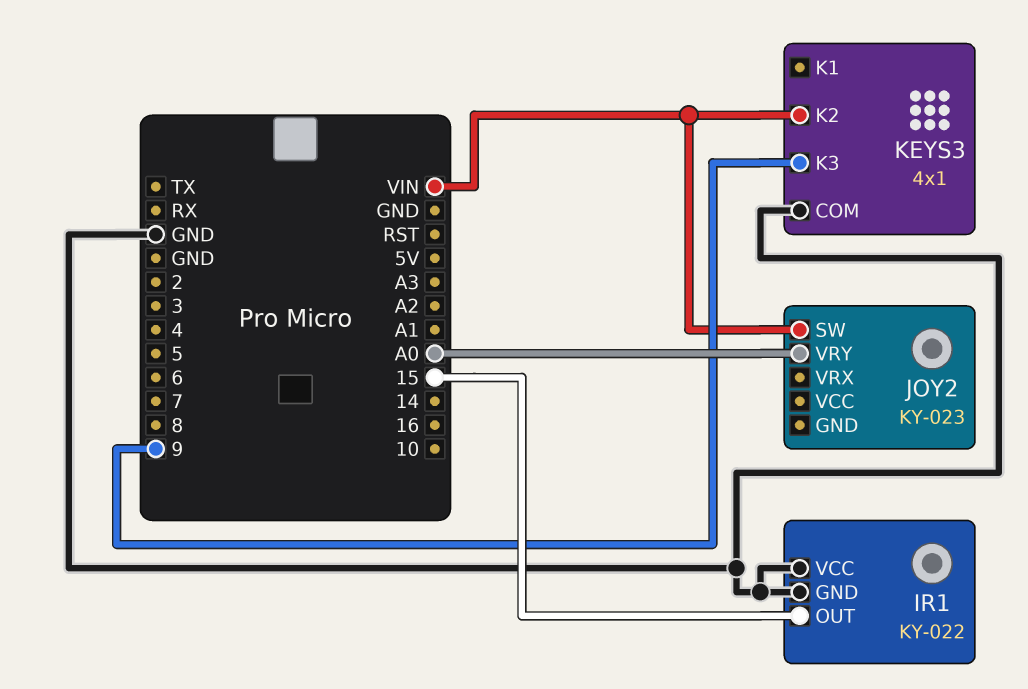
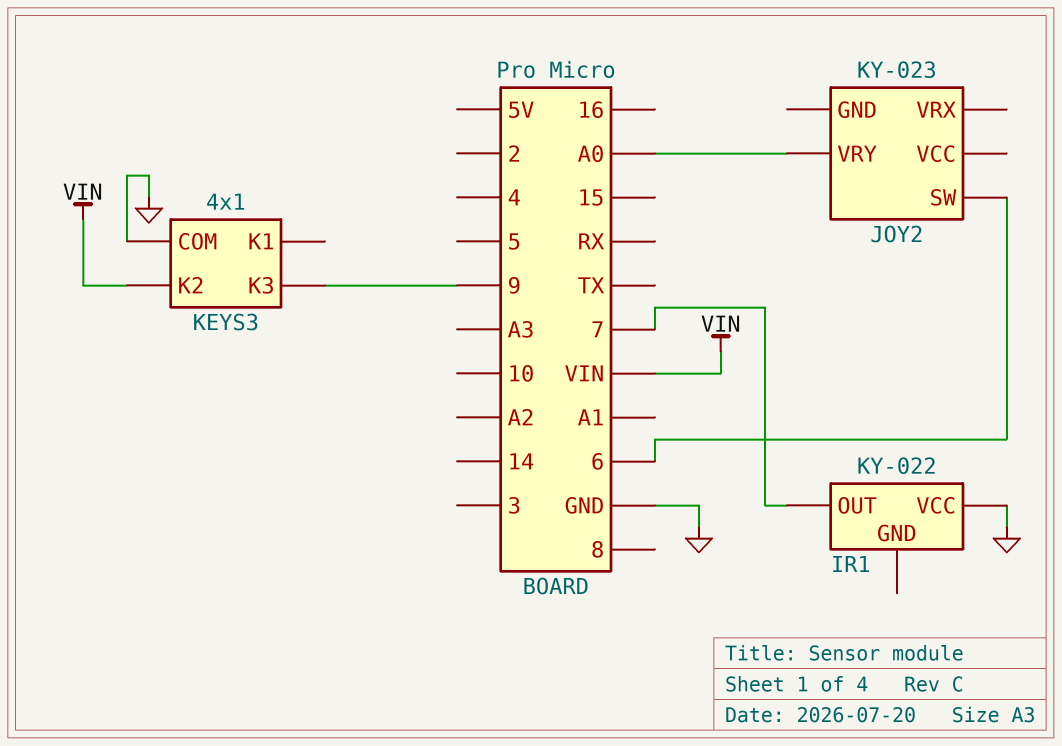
IR1 pin GND: GND -> none
IR1 pin OUT: 15 -> 7
JOY2 pin SW: VIN -> 6

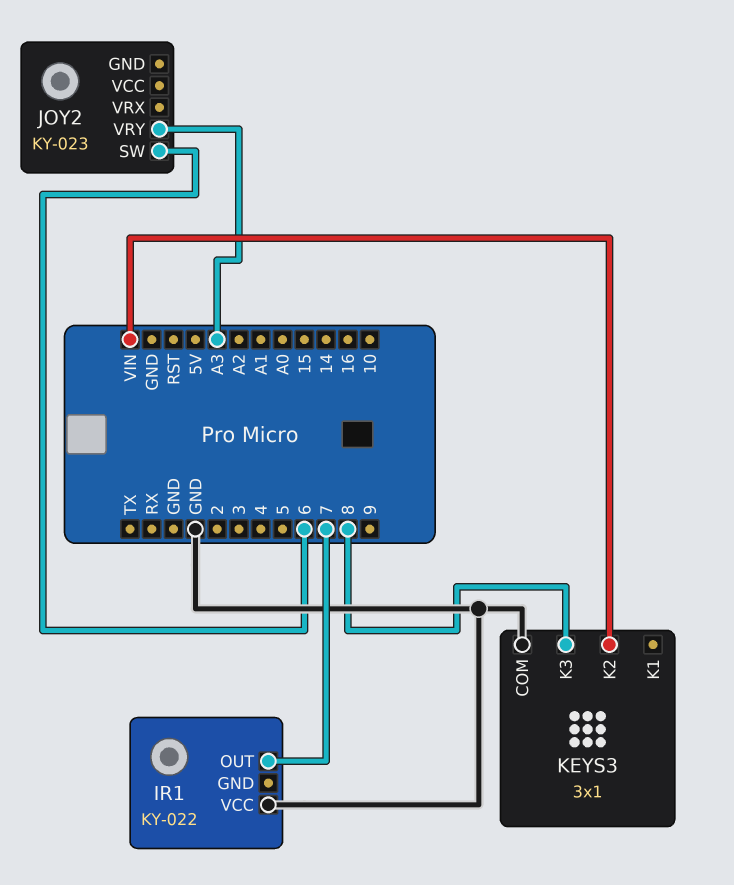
JOY2 pin VRY: A0 -> A3
KEYS3: 4x1 -> 3x1
KEYS3 pin K3: 9 -> 8

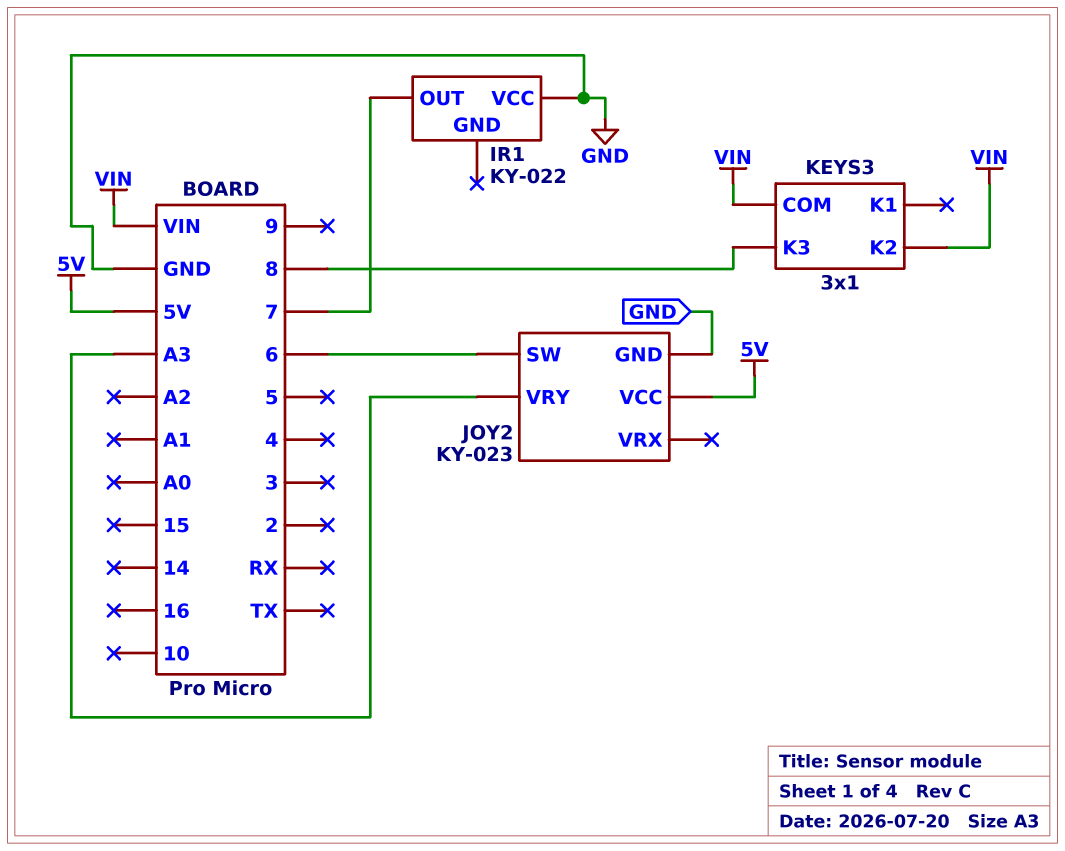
JOY2 pin GND: none -> GND
JOY2 pin VCC: none -> 5V
KEYS3 pin COM: GND -> VIN

